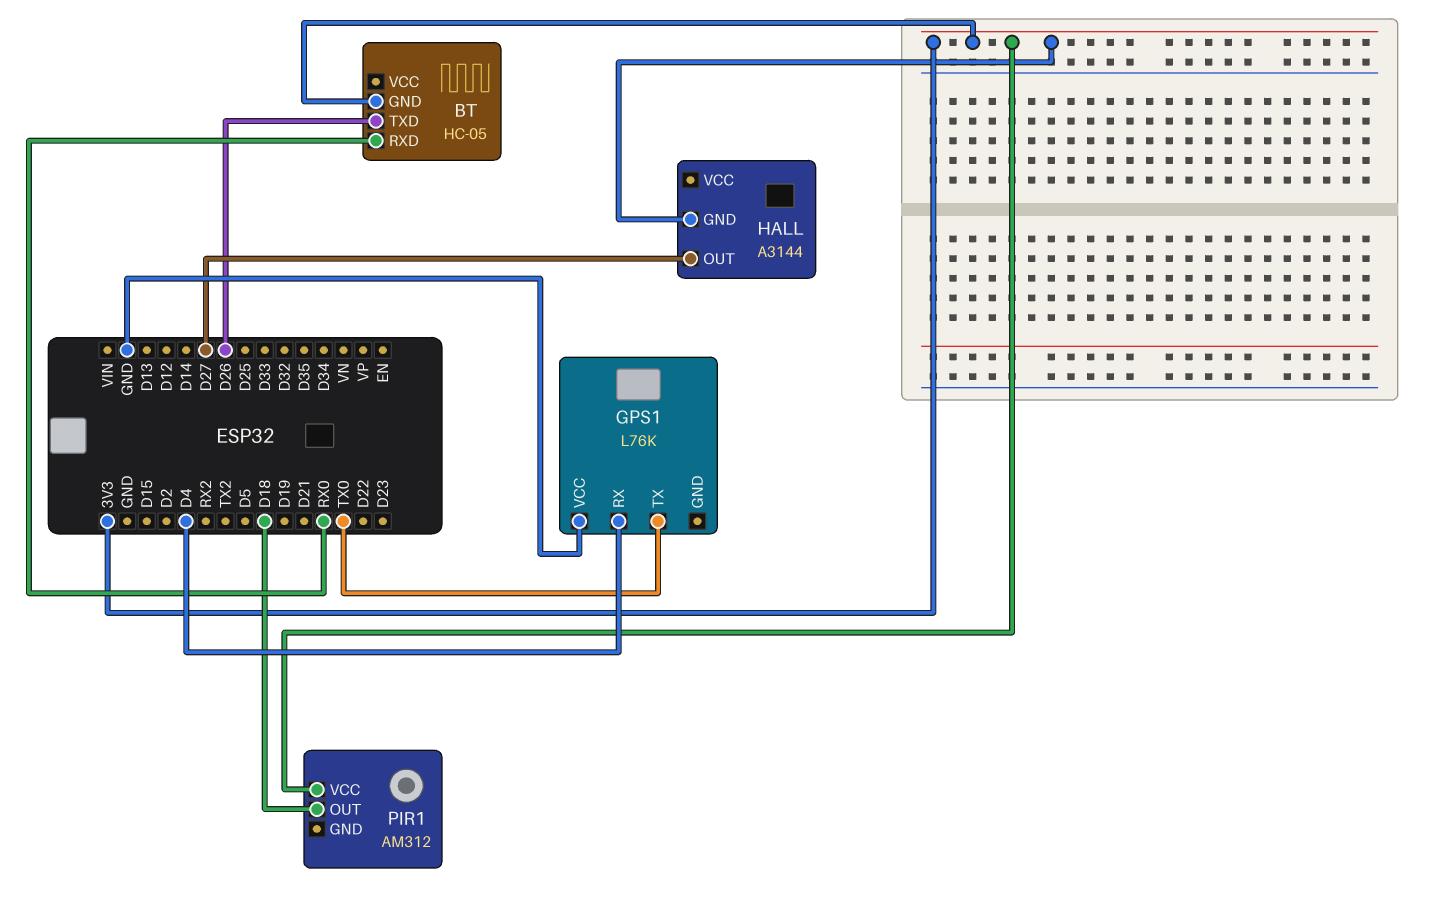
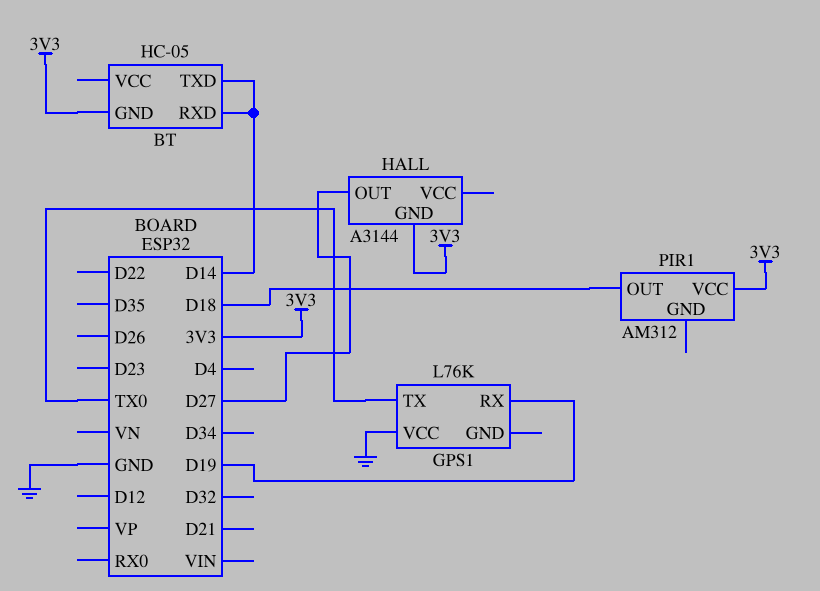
BT pin RXD: RX0 -> D14
BT pin TXD: D26 -> D14
GPS1 pin RX: D4 -> D19

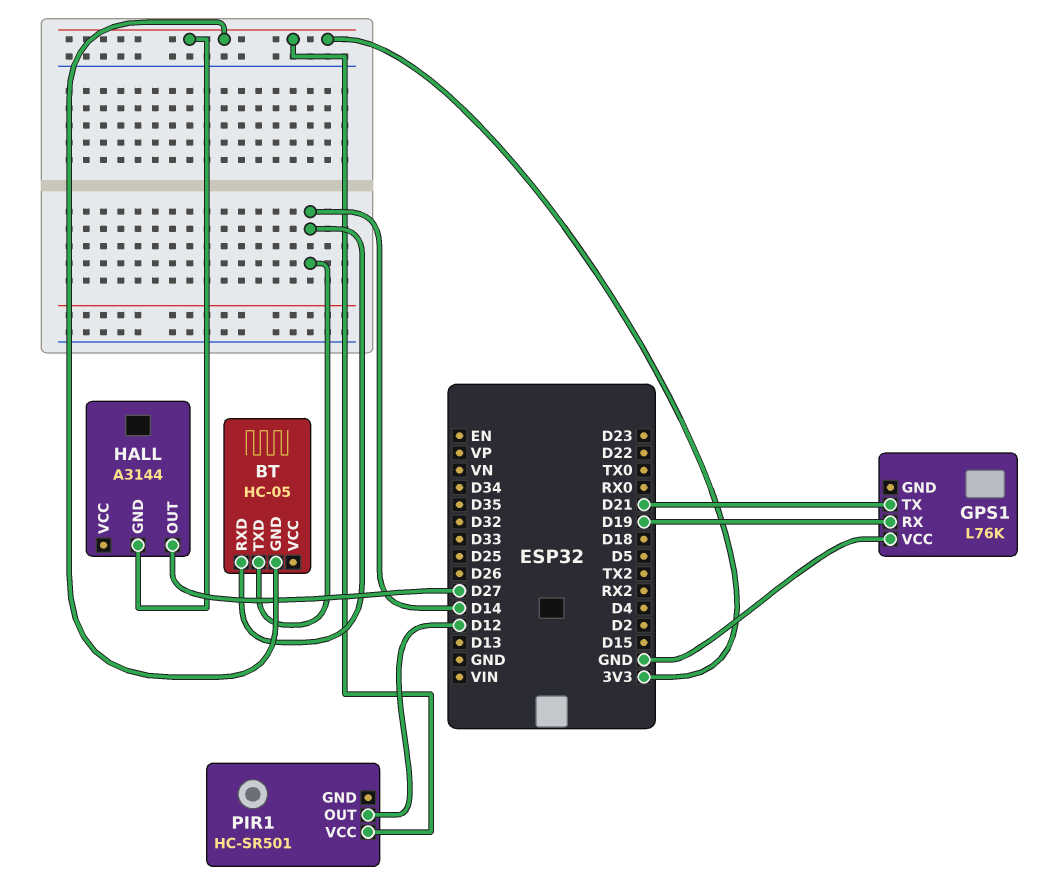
GPS1 pin TX: TX0 -> D21
PIR1: AM312 -> HC-SR501
PIR1 pin OUT: D18 -> D12

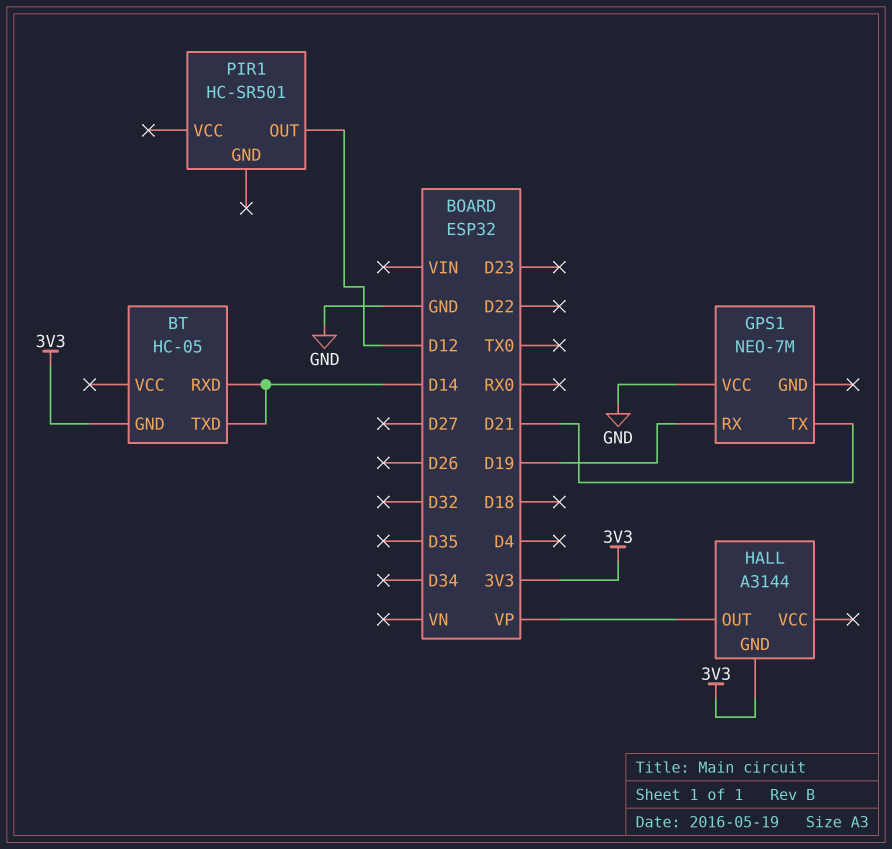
GPS1: L76K -> NEO-7M
HALL pin OUT: D27 -> VP
PIR1 pin VCC: 3V3 -> none

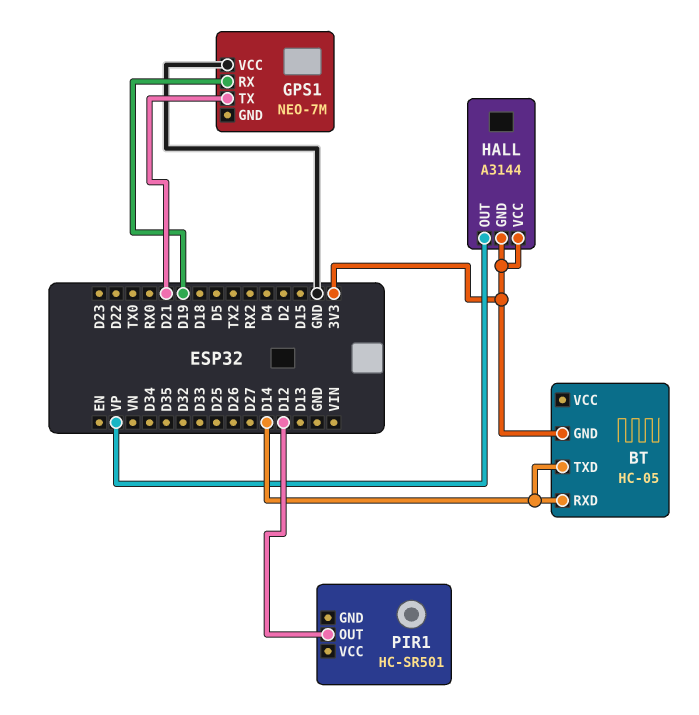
HALL pin VCC: none -> 3V3

